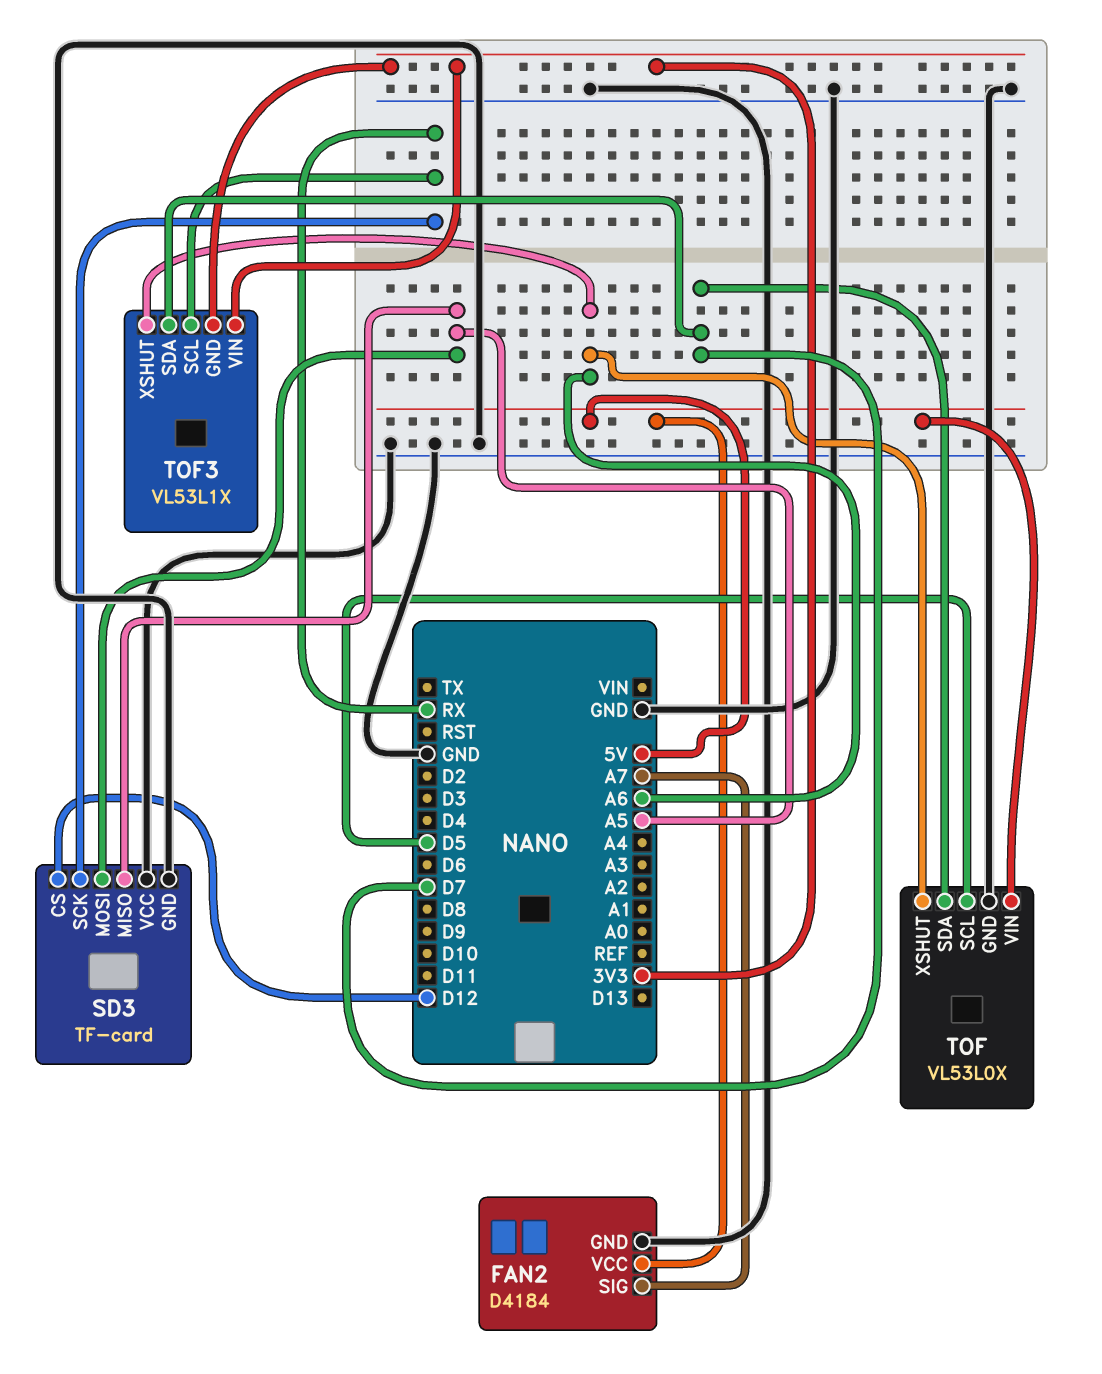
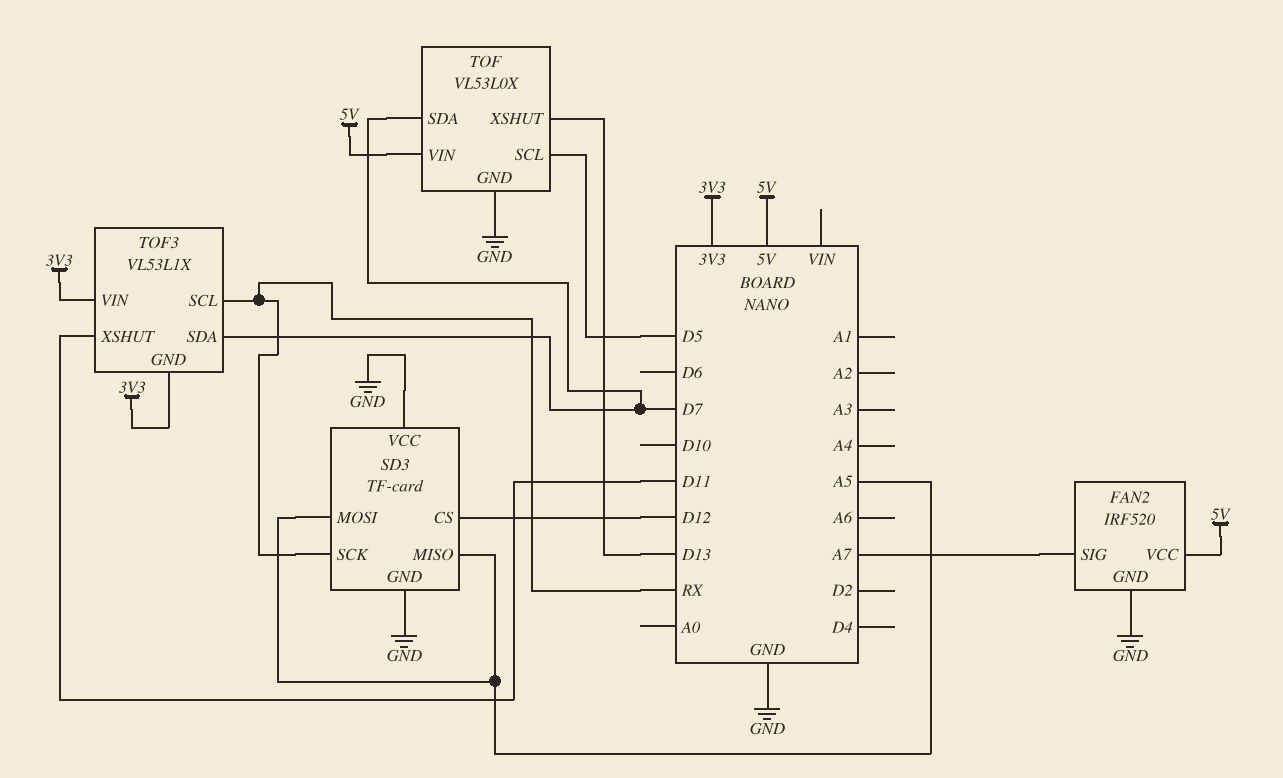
FAN2: D4184 -> IRF520
TOF pin XSHUT: A6 -> D13
TOF3 pin XSHUT: A6 -> D11

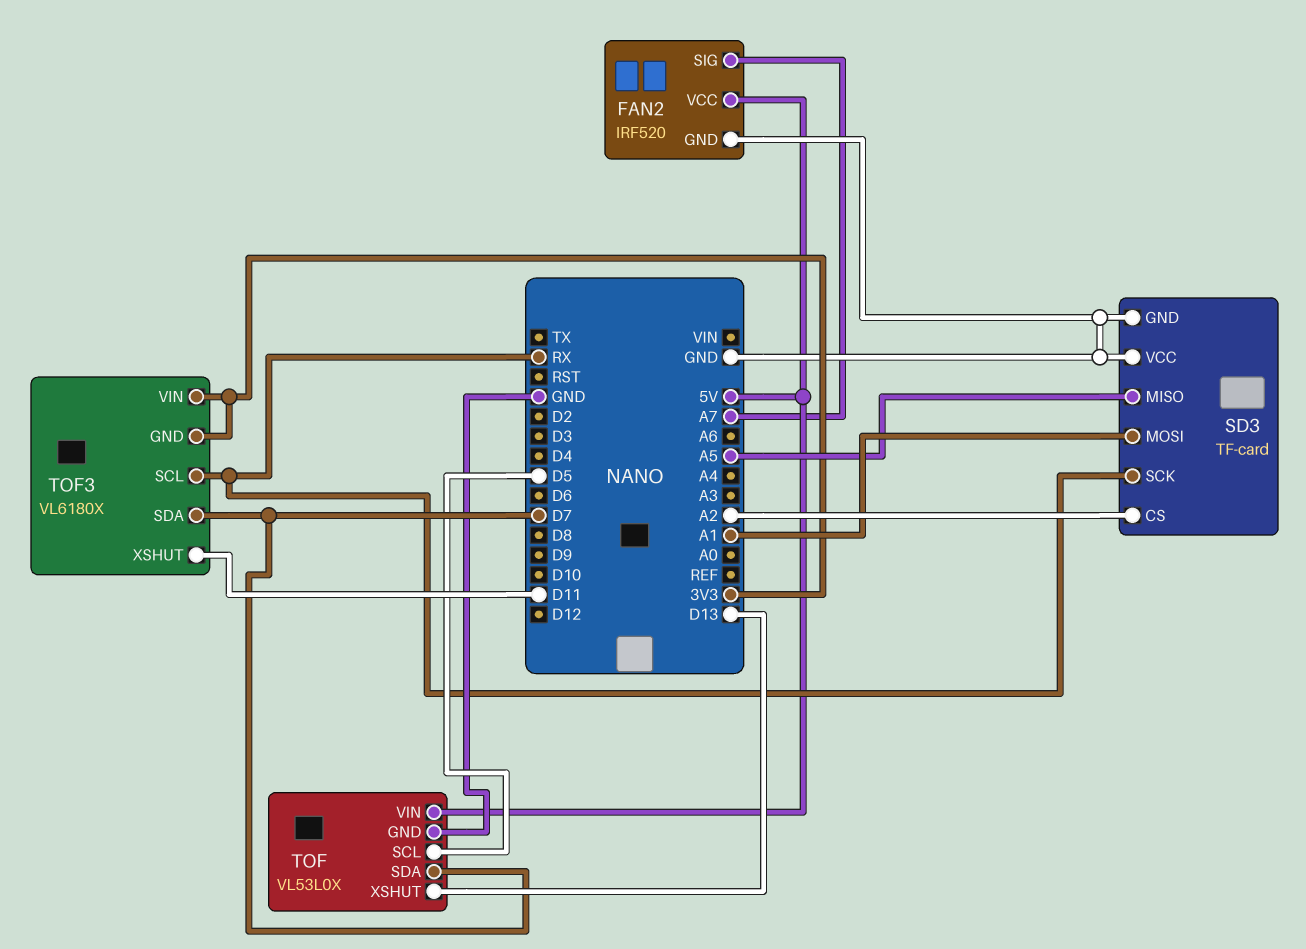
SD3 pin CS: D12 -> A2
SD3 pin MOSI: A5 -> A1
TOF3: VL53L1X -> VL6180X

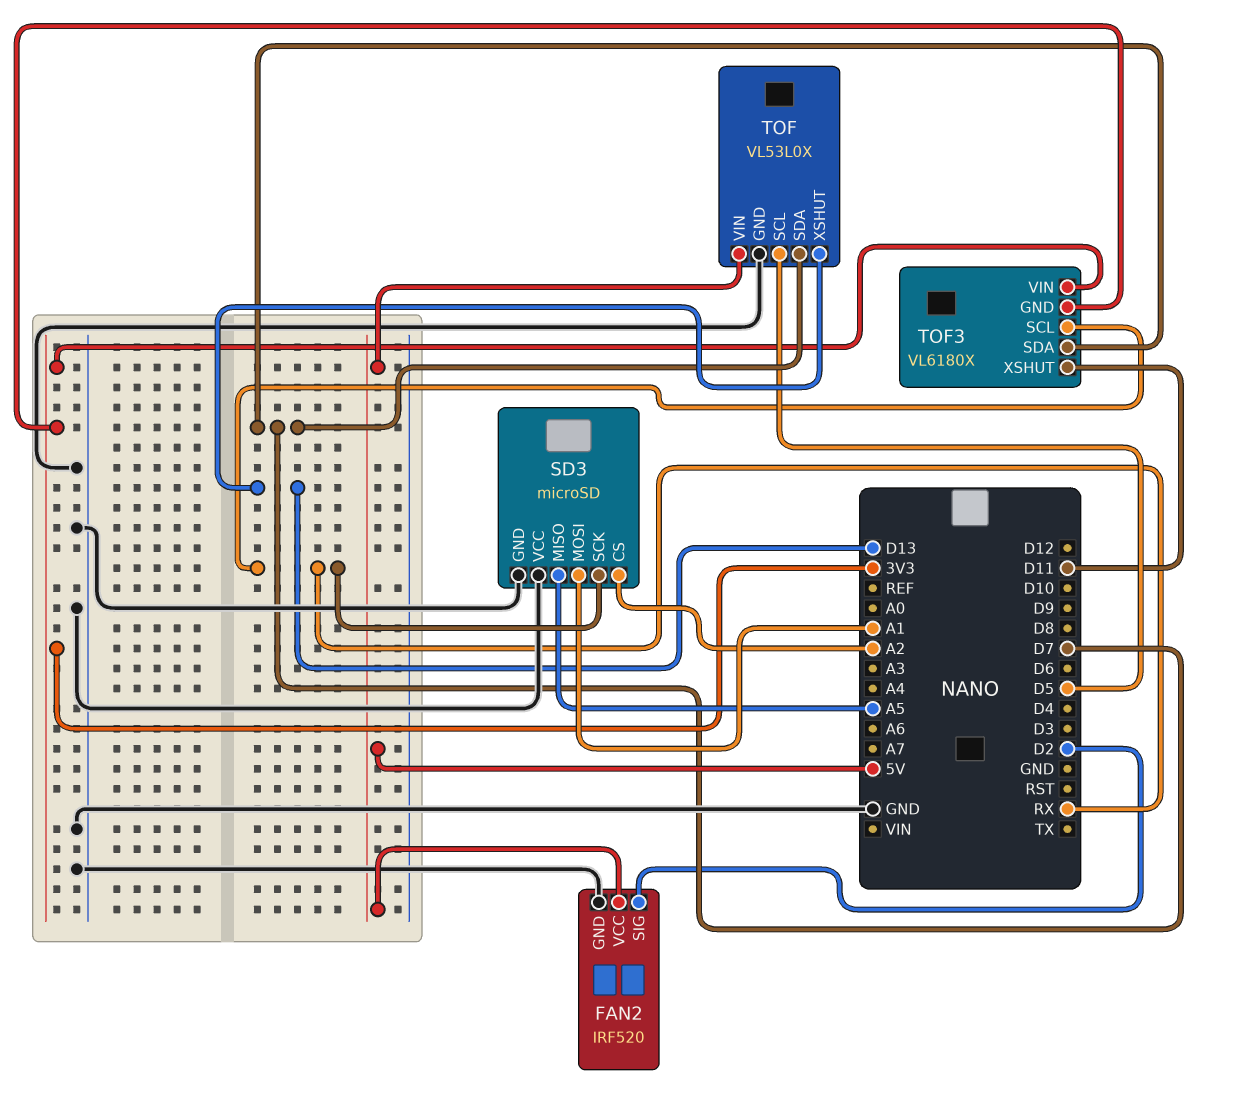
FAN2 pin SIG: A7 -> D2
SD3: TF-card -> microSD

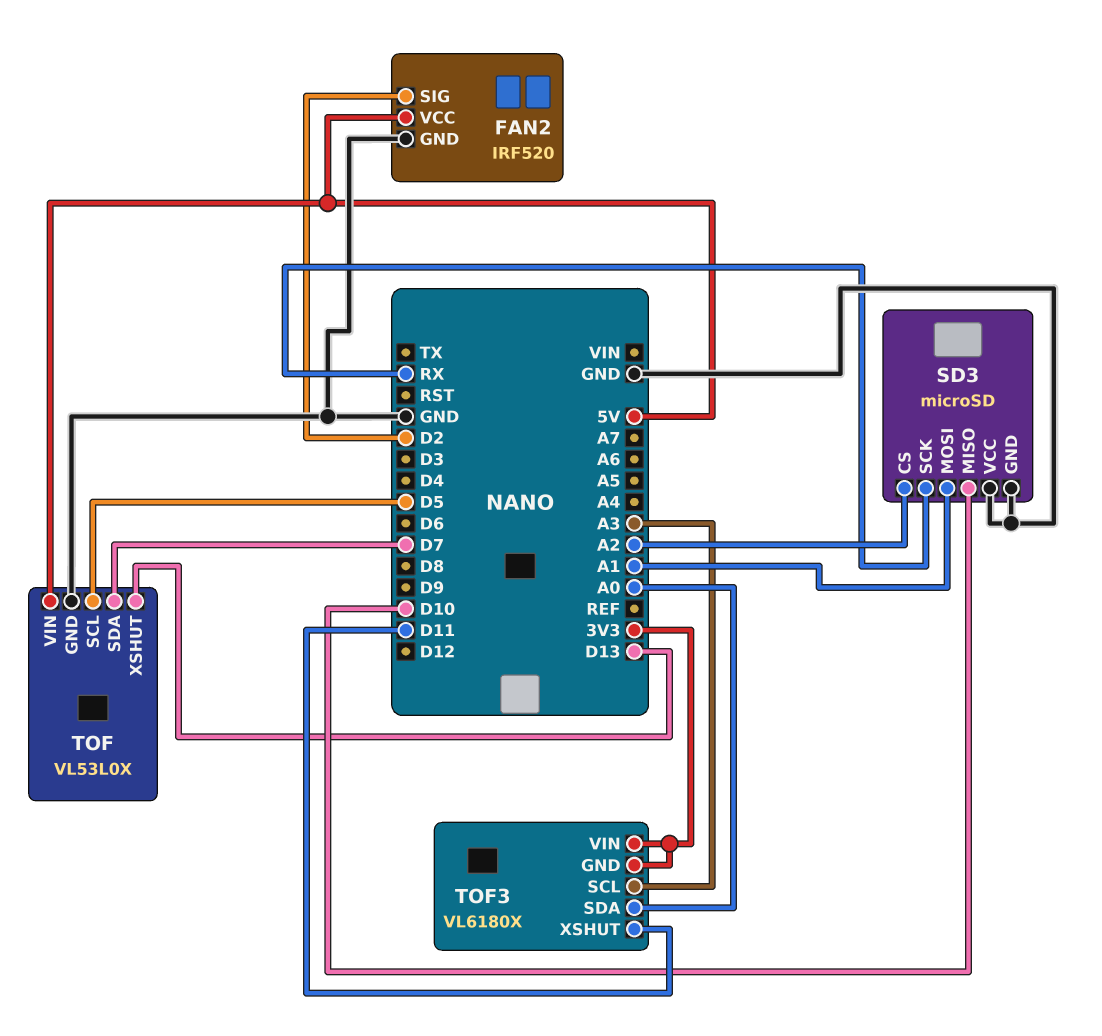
SD3 pin MISO: A5 -> D10
TOF3 pin SCL: RX -> A3
TOF3 pin SDA: D7 -> A0

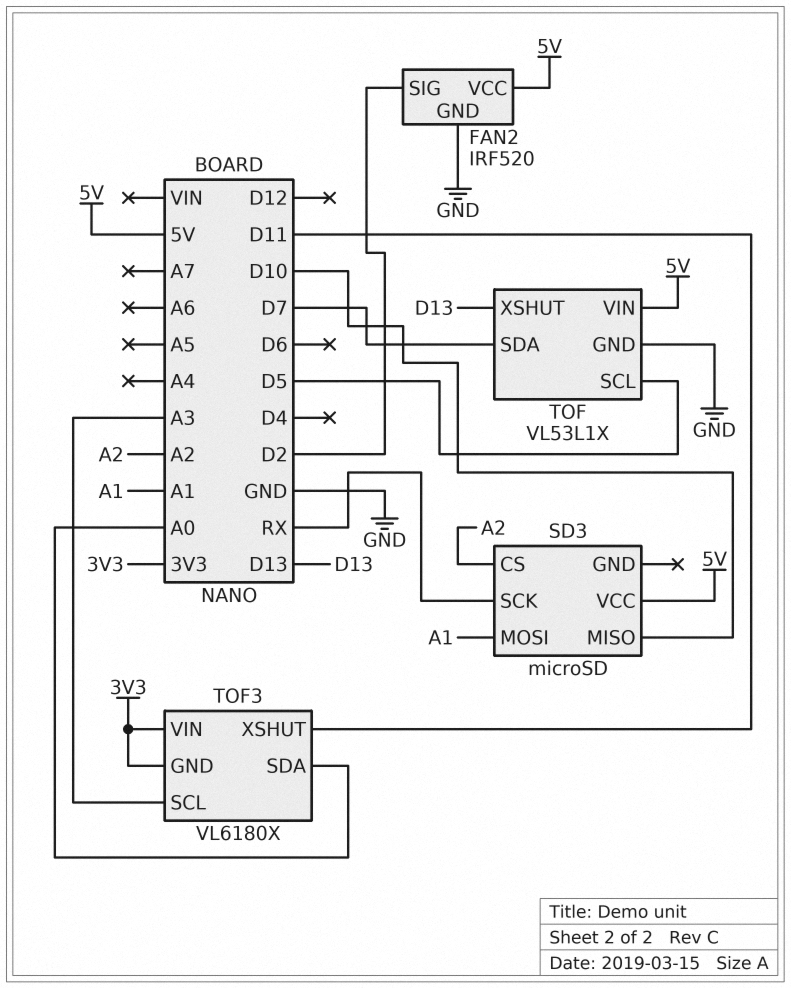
SD3 pin GND: GND -> none
SD3 pin VCC: GND -> 5V
TOF: VL53L0X -> VL53L1X

